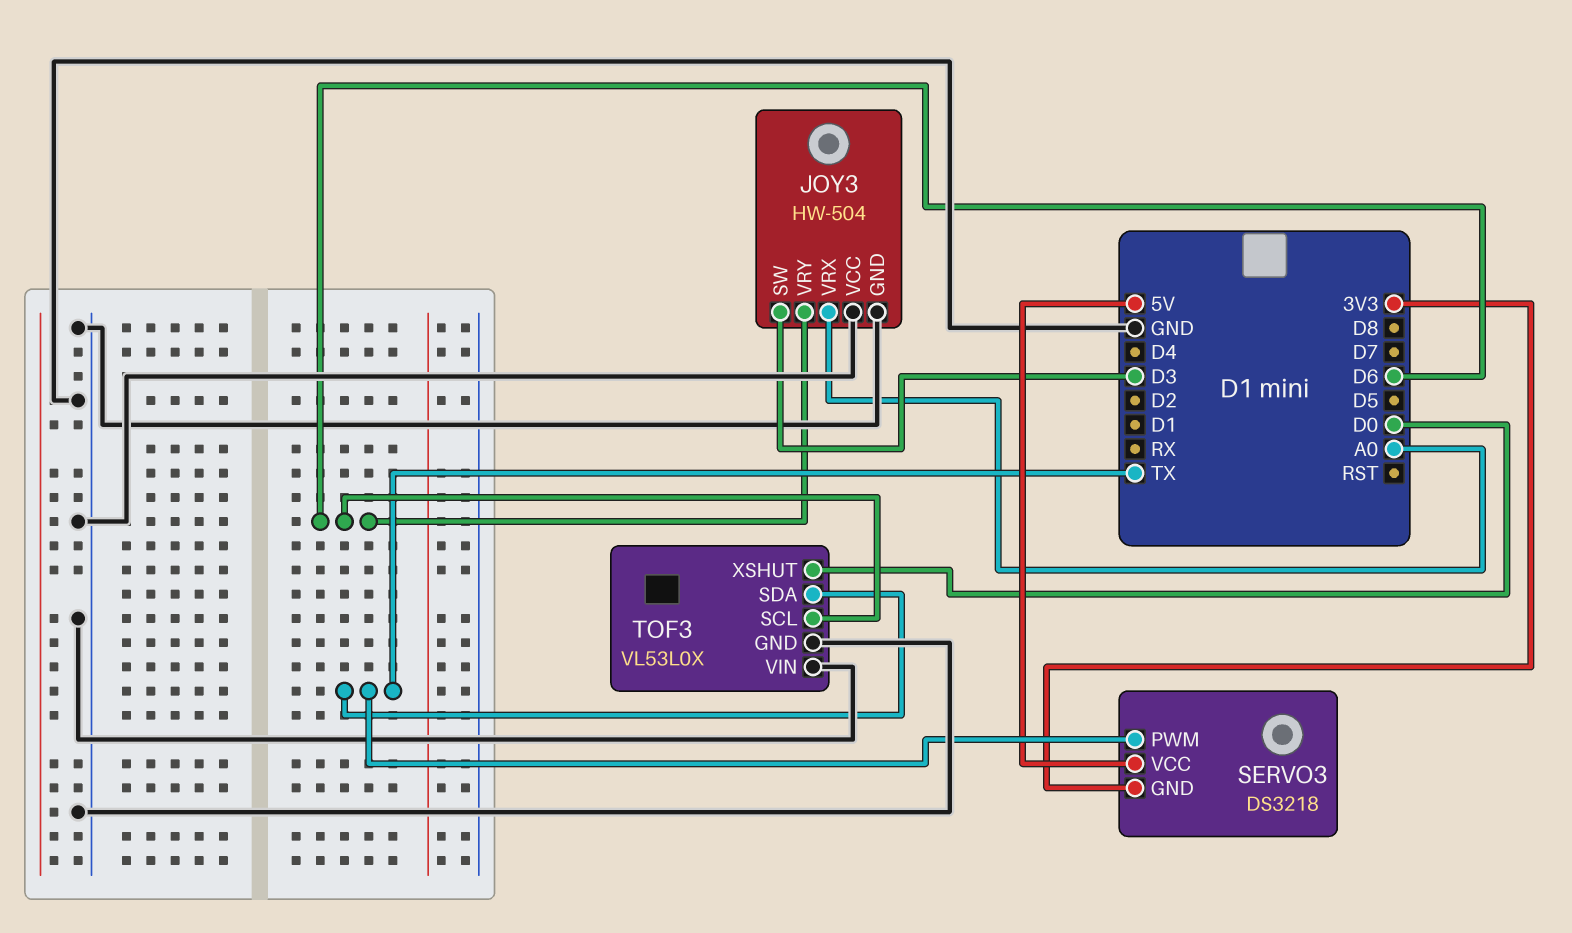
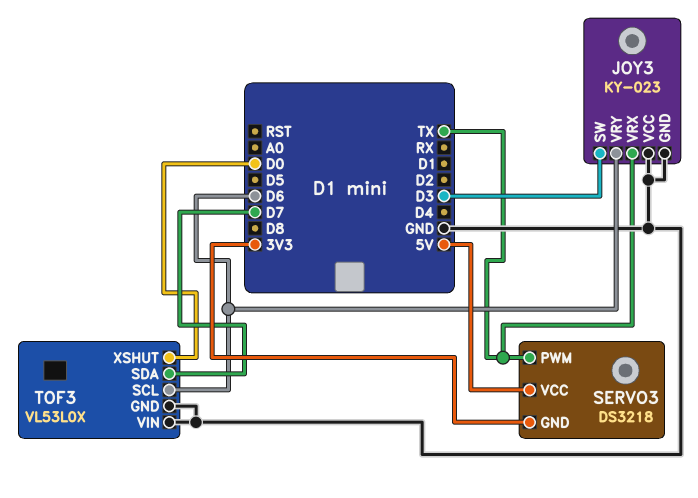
JOY3: HW-504 -> KY-023
JOY3 pin VRX: A0 -> TX
TOF3 pin SDA: TX -> D7

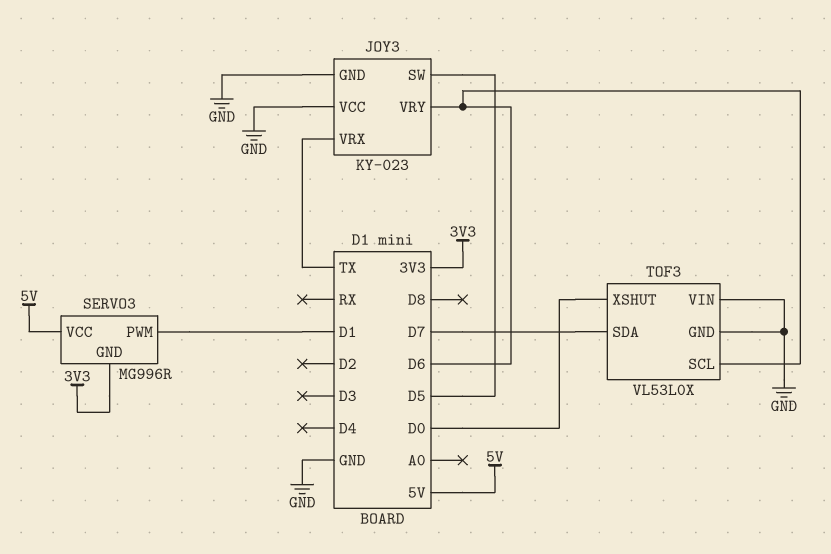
JOY3 pin SW: D3 -> D5
SERVO3: DS3218 -> MG996R
SERVO3 pin PWM: TX -> D1

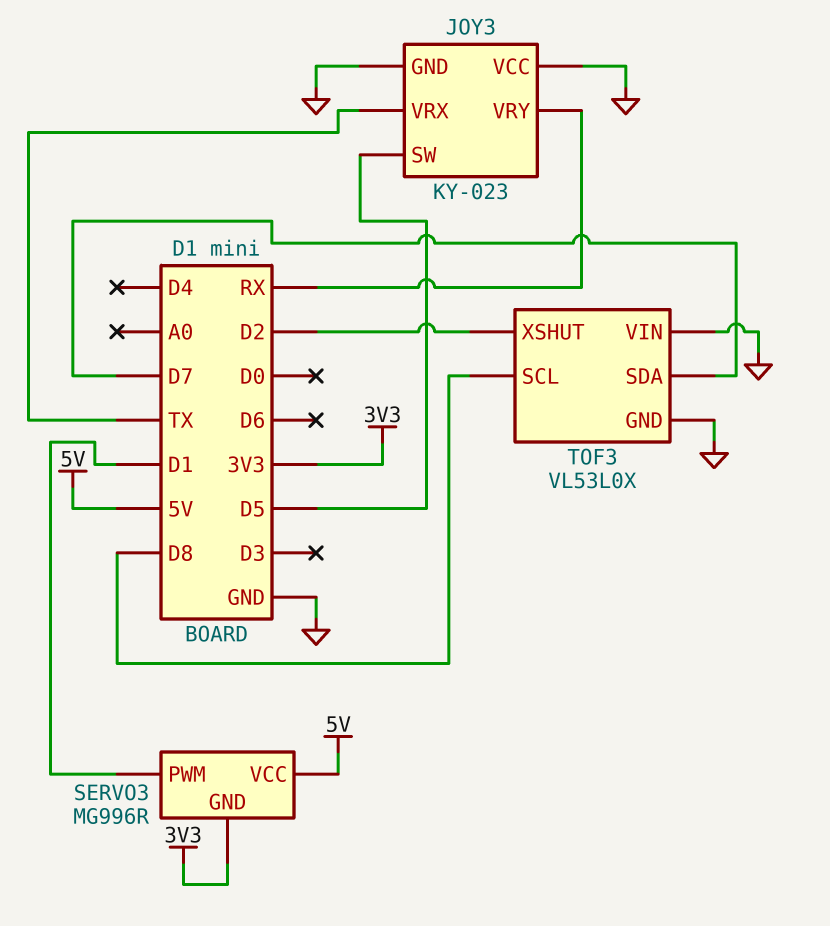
JOY3 pin VRY: D6 -> RX
TOF3 pin SCL: D6 -> D8
TOF3 pin XSHUT: D0 -> D2

